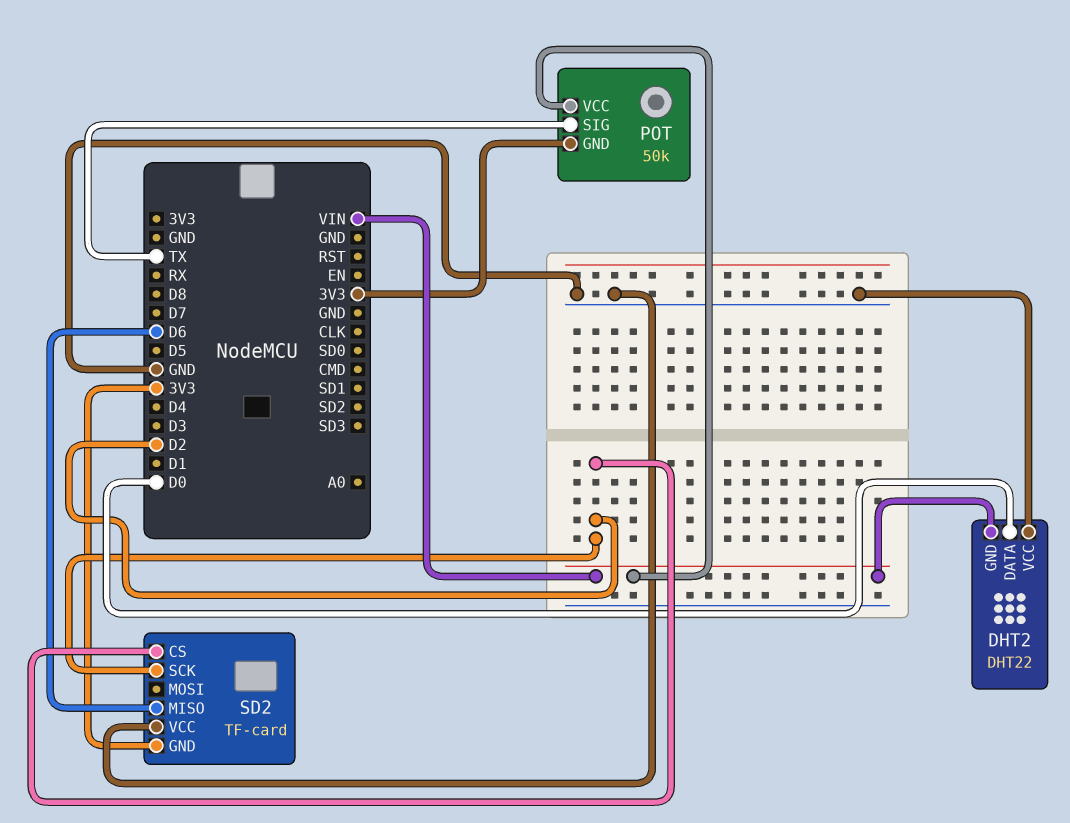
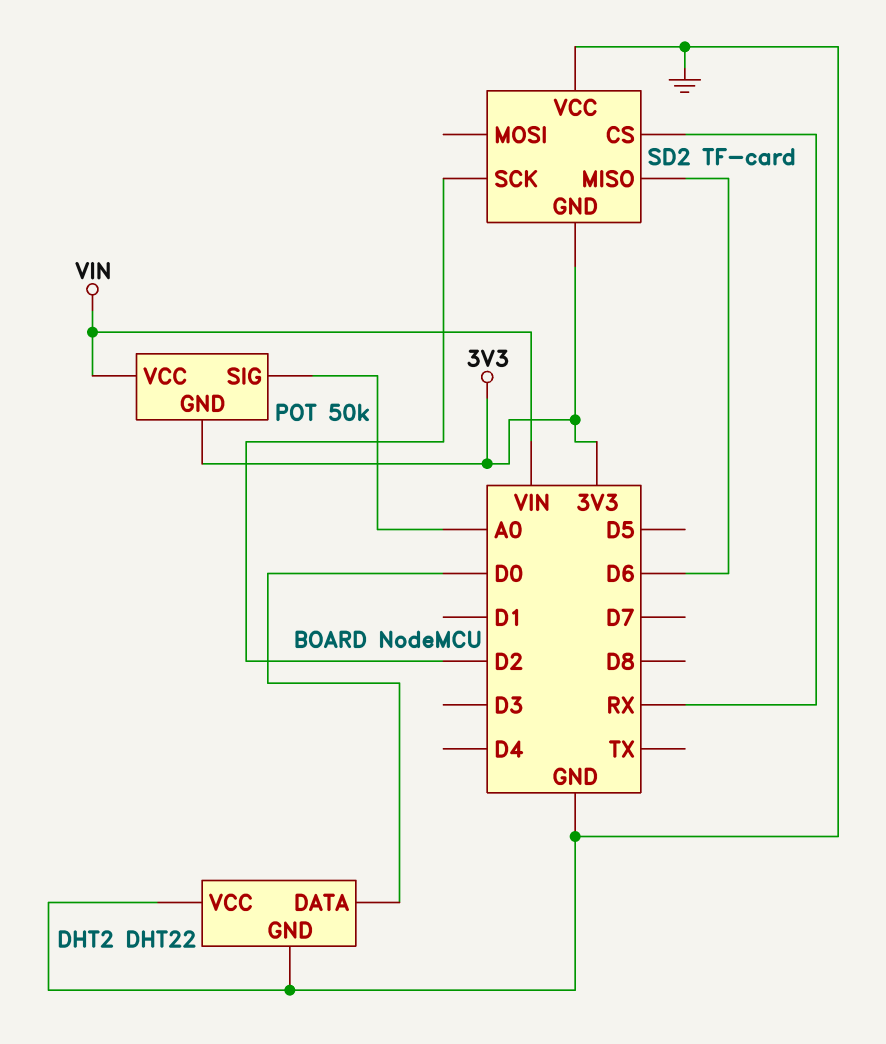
DHT2 pin GND: VIN -> GND
POT pin SIG: TX -> A0
SD2 pin CS: D2 -> RX

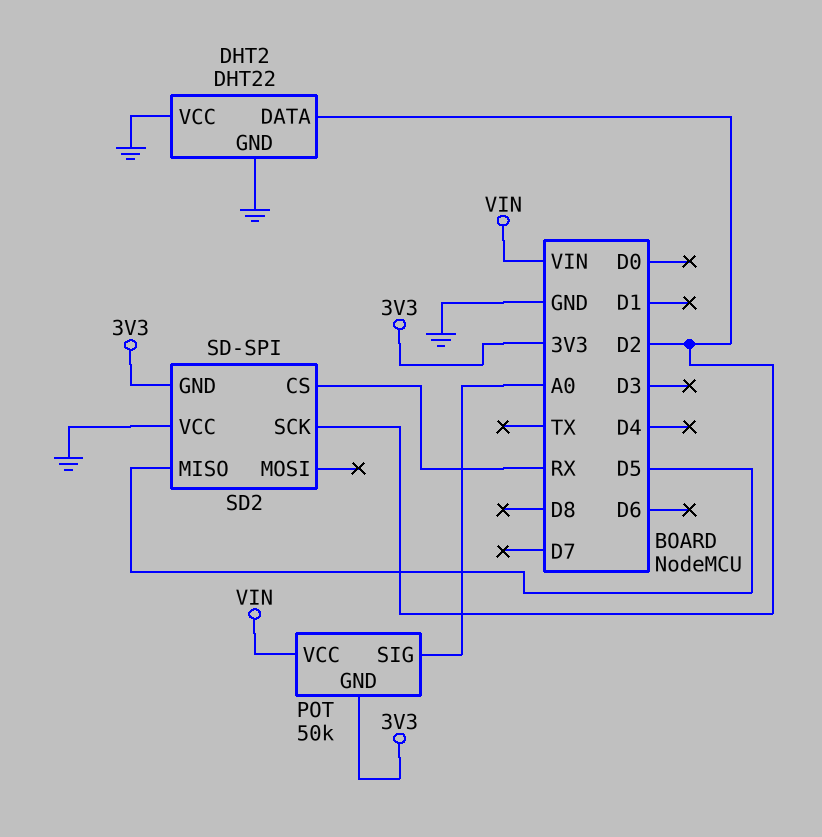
DHT2 pin DATA: D0 -> D2
SD2: TF-card -> SD-SPI
SD2 pin MISO: D6 -> D5

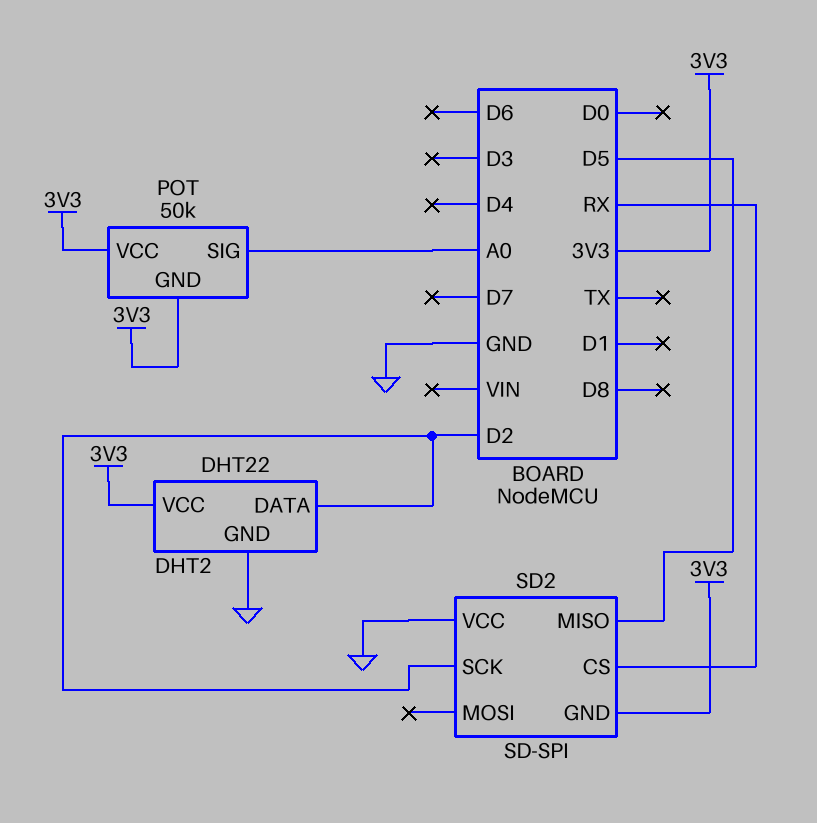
DHT2 pin VCC: GND -> 3V3
POT pin VCC: VIN -> 3V3

